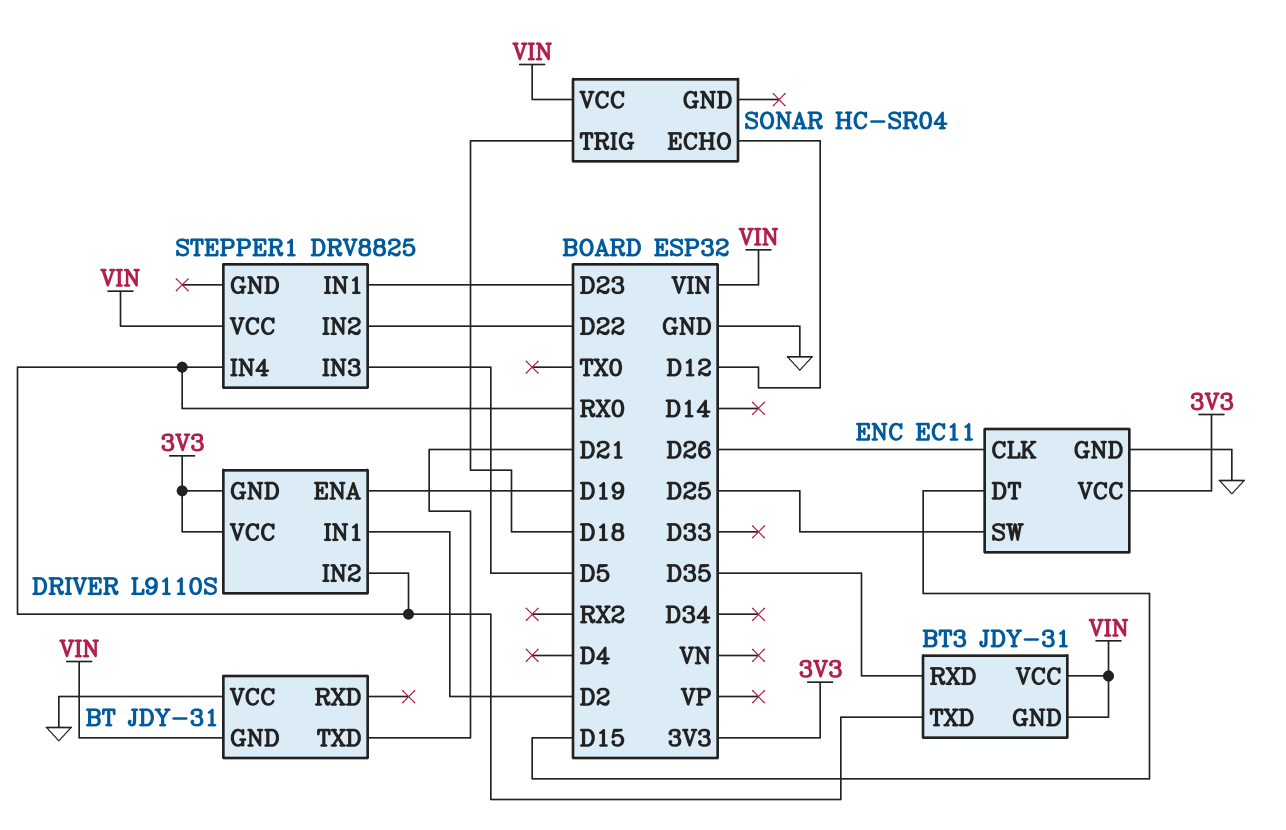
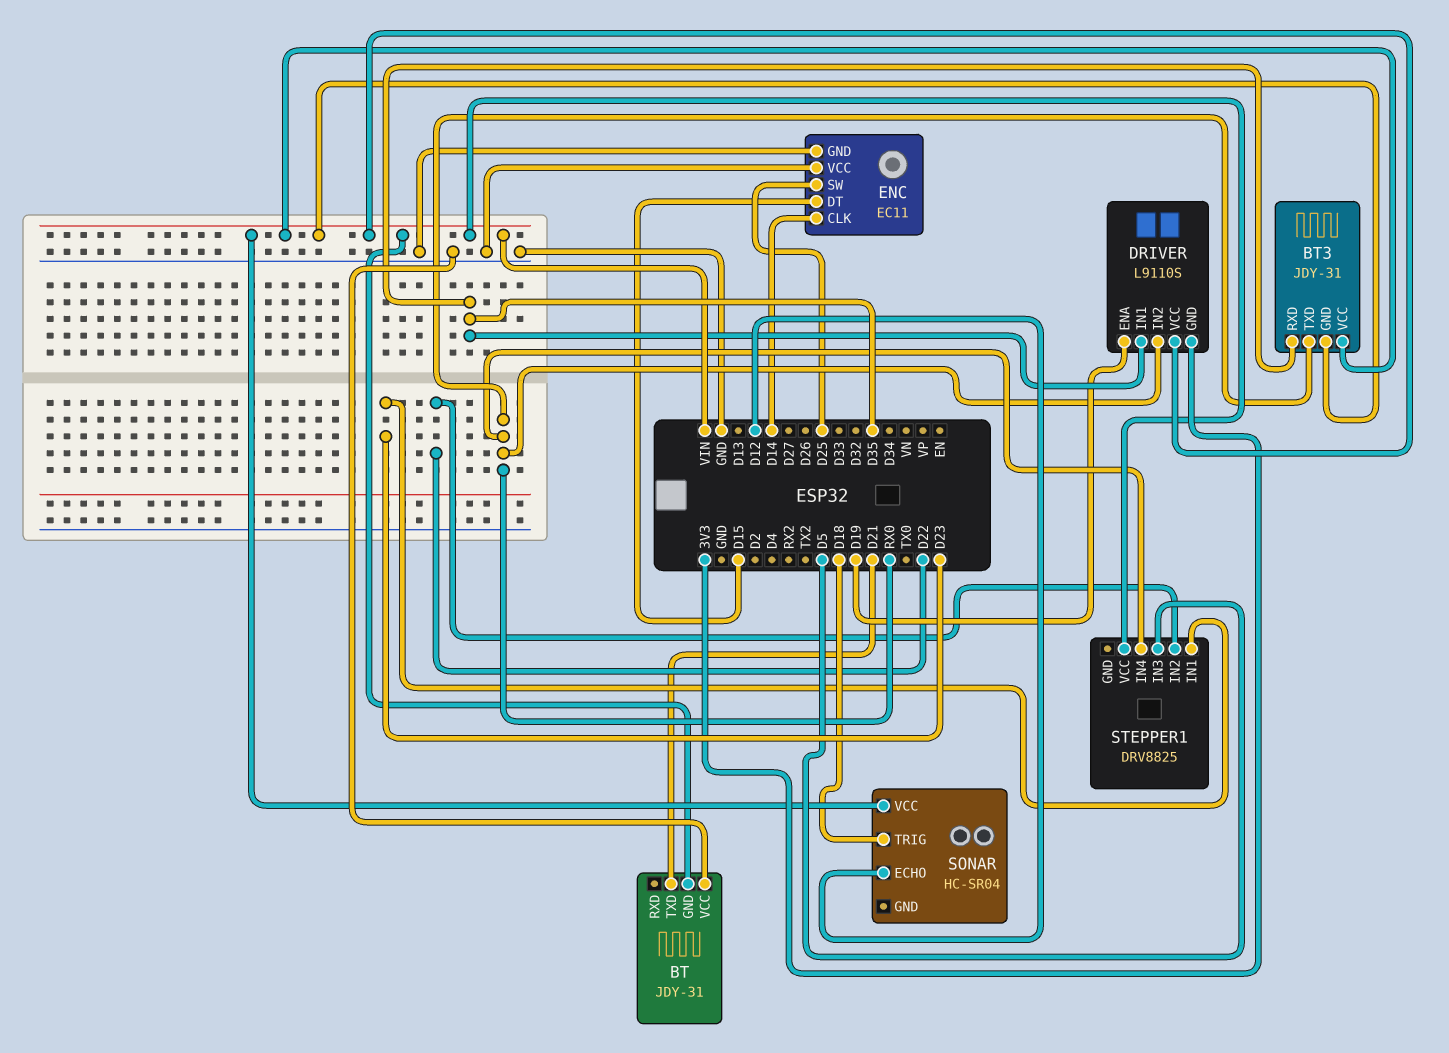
DRIVER pin IN1: D2 -> D35
DRIVER pin VCC: 3V3 -> VIN
ENC pin CLK: D26 -> D14
ENC pin VCC: 3V3 -> GND

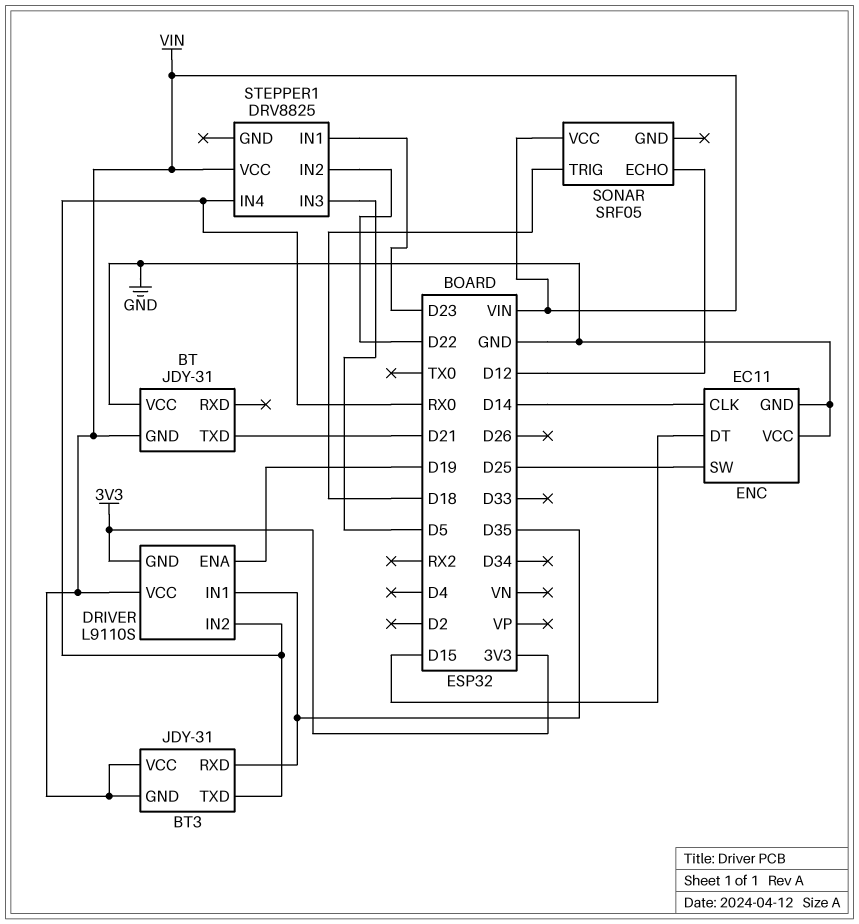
SONAR: HC-SR04 -> SRF05

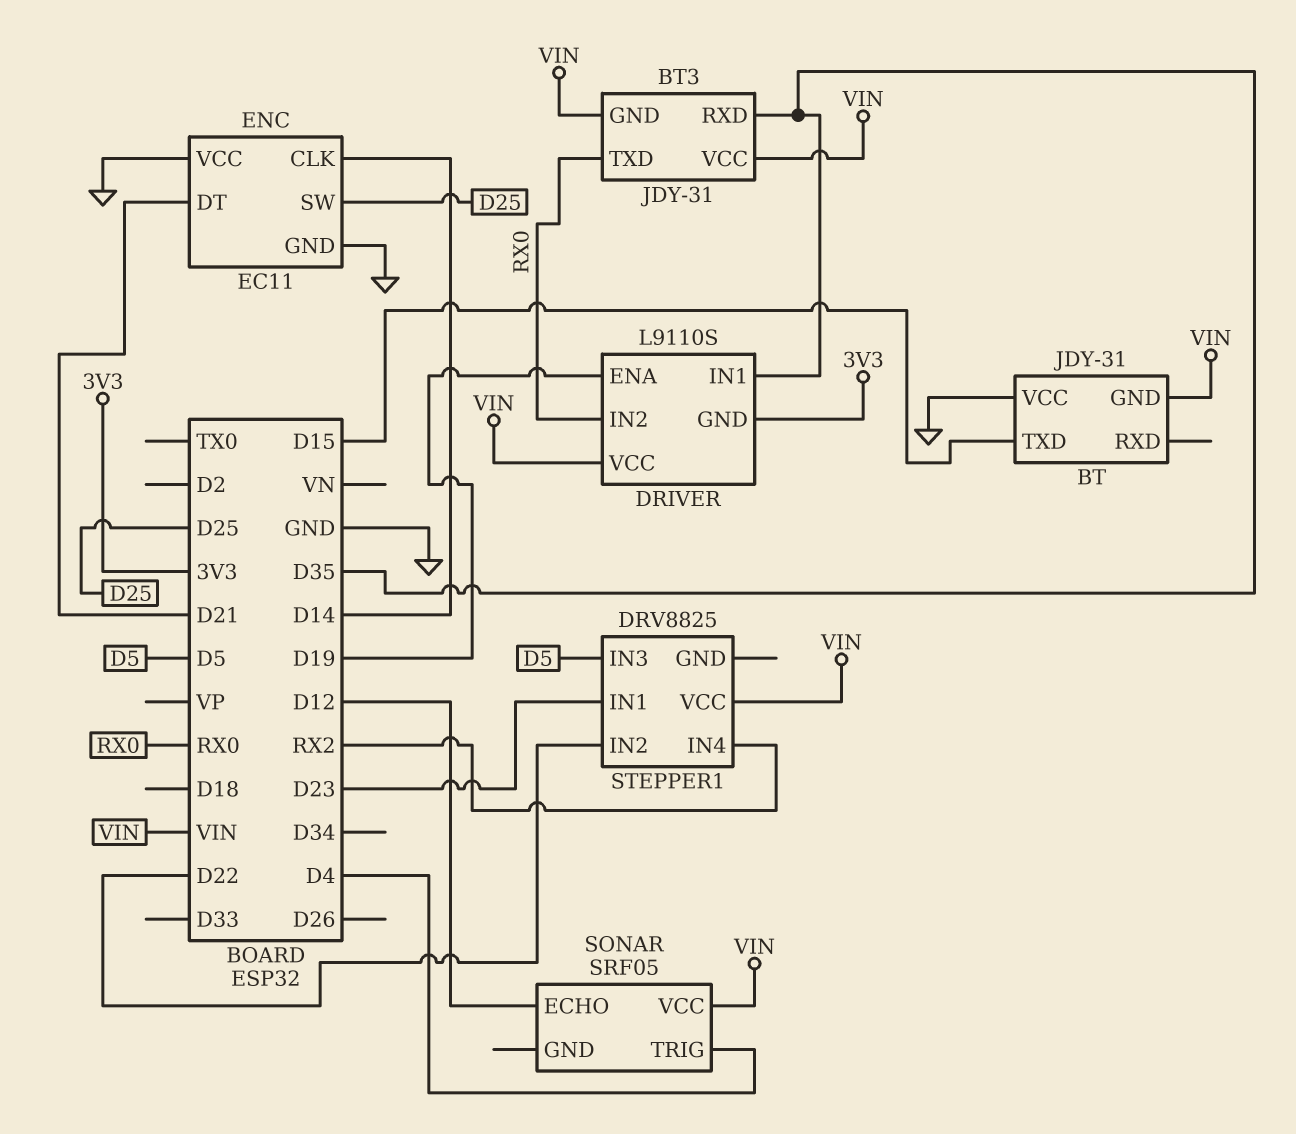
BT pin TXD: D21 -> D15
ENC pin DT: D15 -> D21
SONAR pin TRIG: D18 -> D4
STEPPER1 pin IN4: RX0 -> RX2

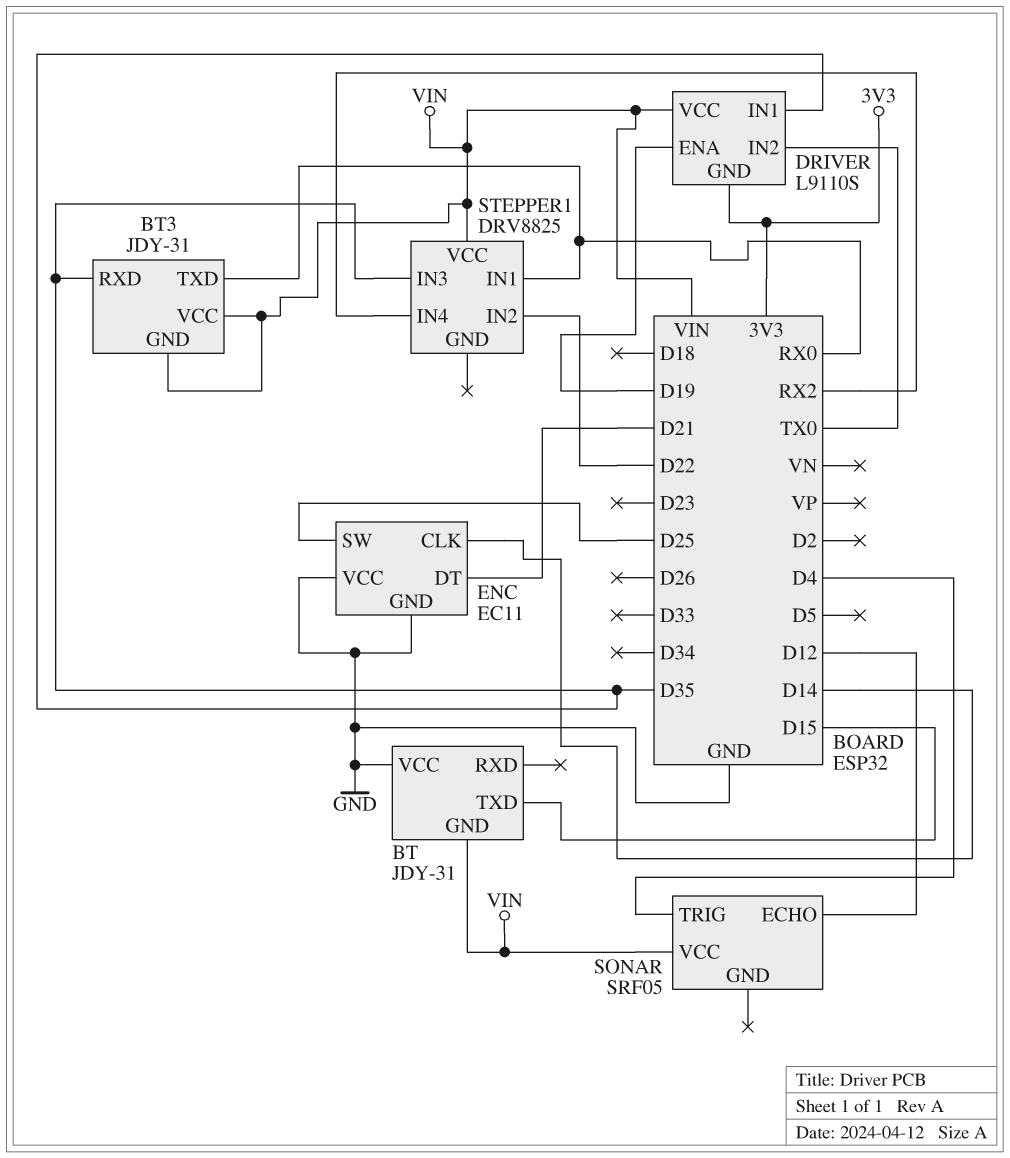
DRIVER pin IN2: RX0 -> TX0
STEPPER1 pin IN1: D23 -> RX0
STEPPER1 pin IN3: D5 -> D35

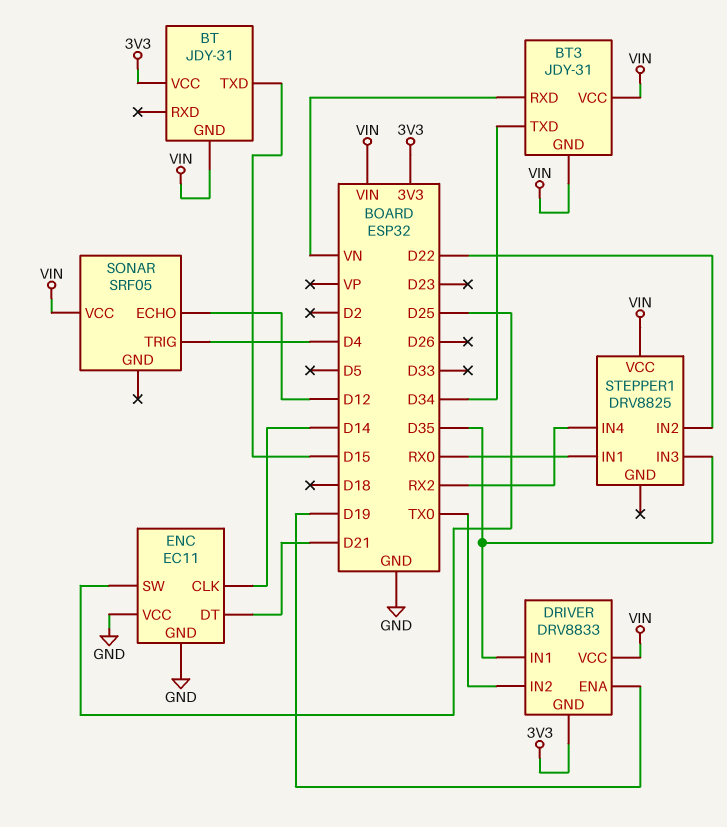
BT pin VCC: GND -> 3V3
BT3 pin RXD: D35 -> VN
BT3 pin TXD: RX0 -> D34
DRIVER: L9110S -> DRV8833

